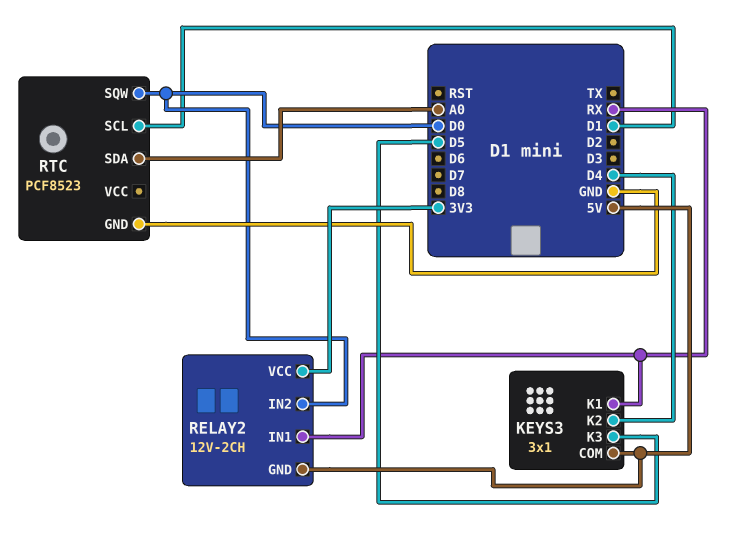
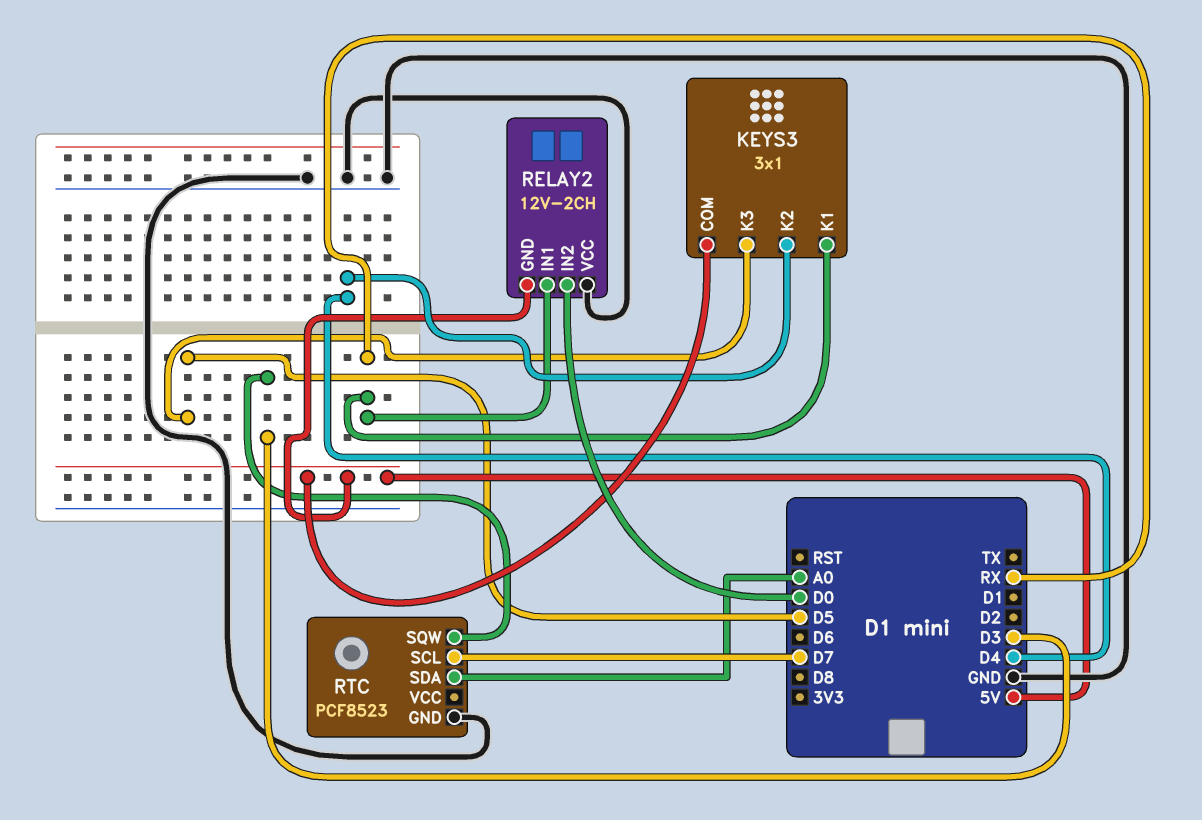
RELAY2 pin VCC: 3V3 -> GND
RTC pin SCL: D1 -> D7
RTC pin SQW: D0 -> D3

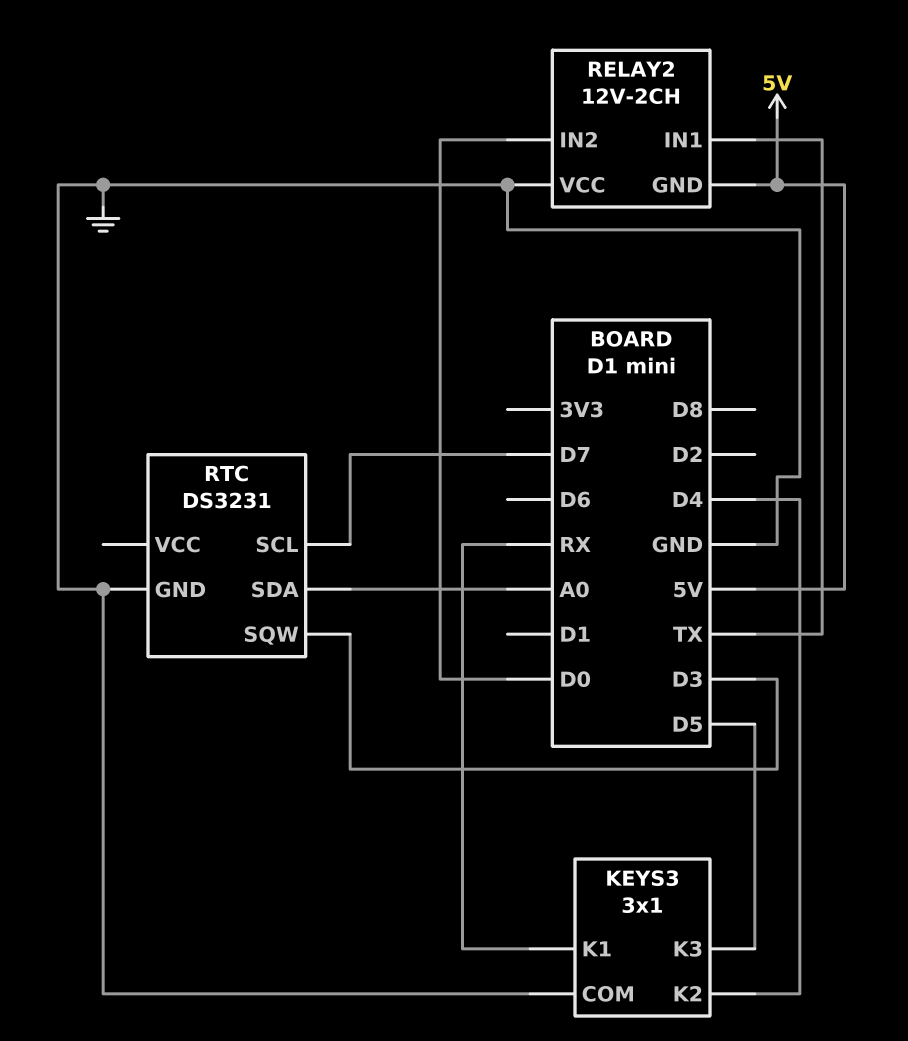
KEYS3 pin COM: 5V -> GND
RELAY2 pin IN1: RX -> TX
RTC: PCF8523 -> DS3231

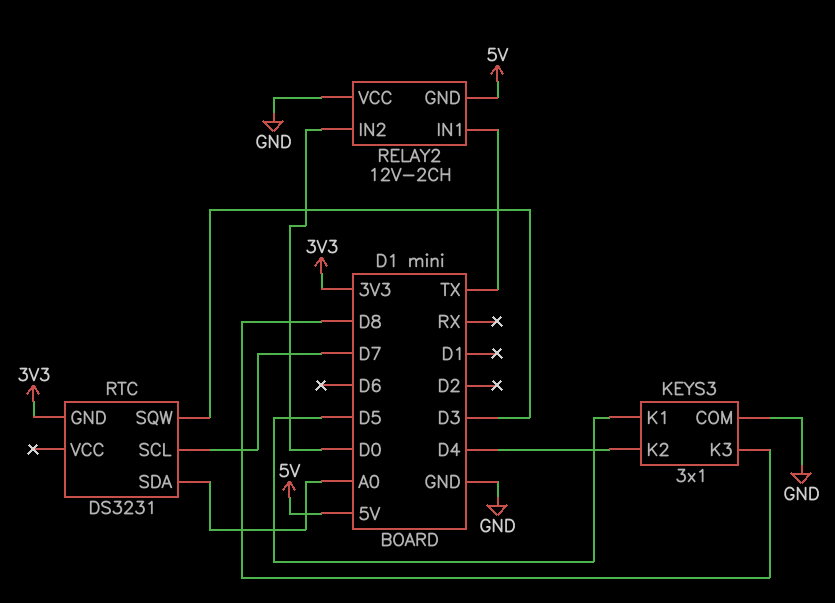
KEYS3 pin K1: RX -> D5
KEYS3 pin K3: D5 -> D8
RTC pin GND: GND -> 3V3

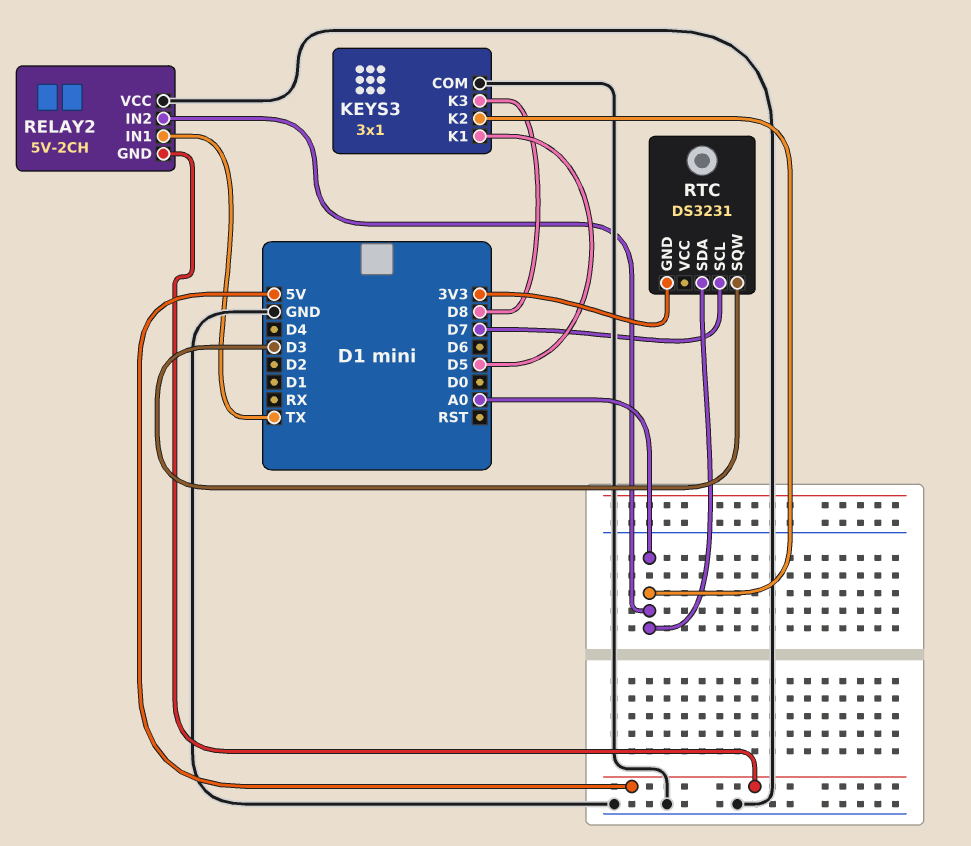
KEYS3 pin K2: D4 -> A0
RELAY2: 12V-2CH -> 5V-2CH
RELAY2 pin IN2: D0 -> A0

